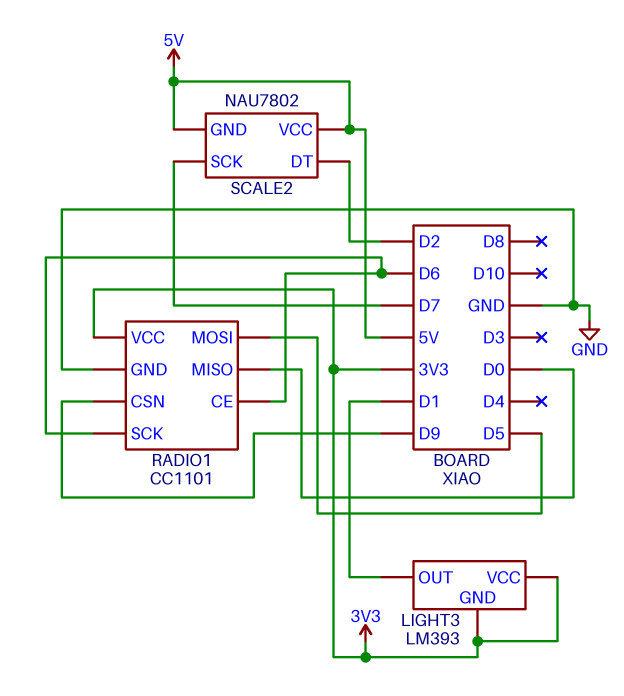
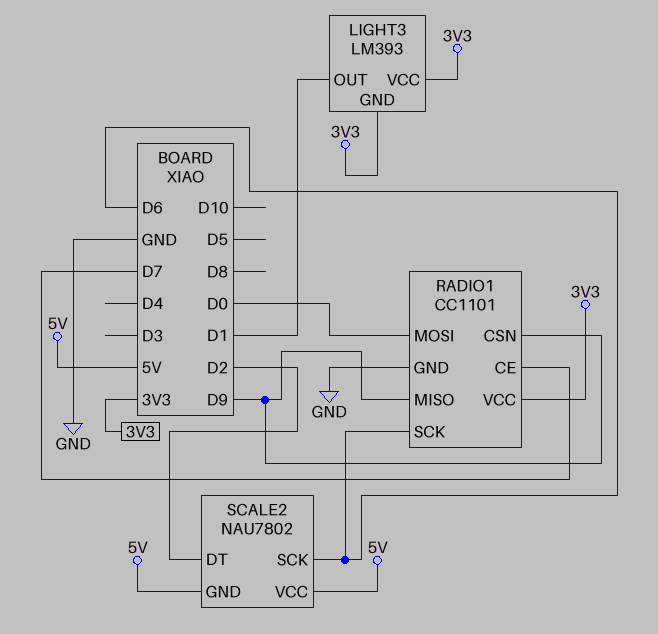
RADIO1 pin CE: D6 -> D7
RADIO1 pin MISO: D0 -> D9
RADIO1 pin MOSI: D5 -> D0
SCALE2 pin SCK: D7 -> D6

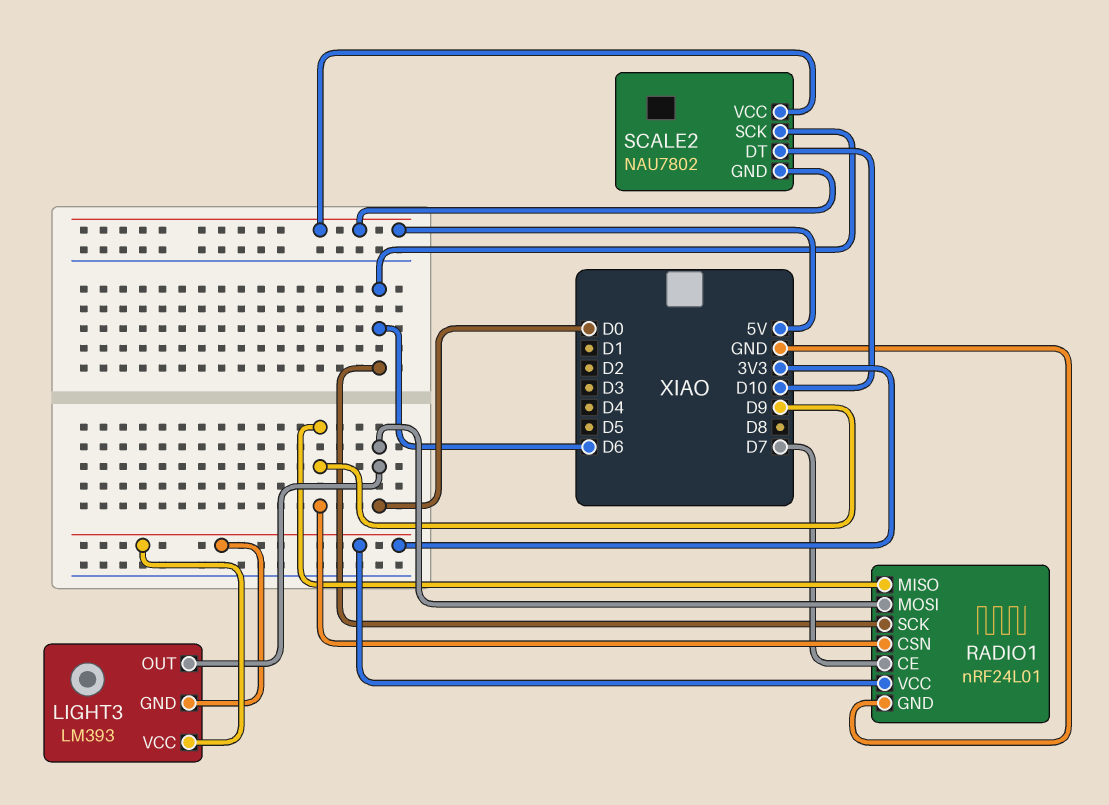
LIGHT3 pin OUT: D1 -> D0
RADIO1: CC1101 -> nRF24L01
SCALE2 pin DT: D2 -> D10

